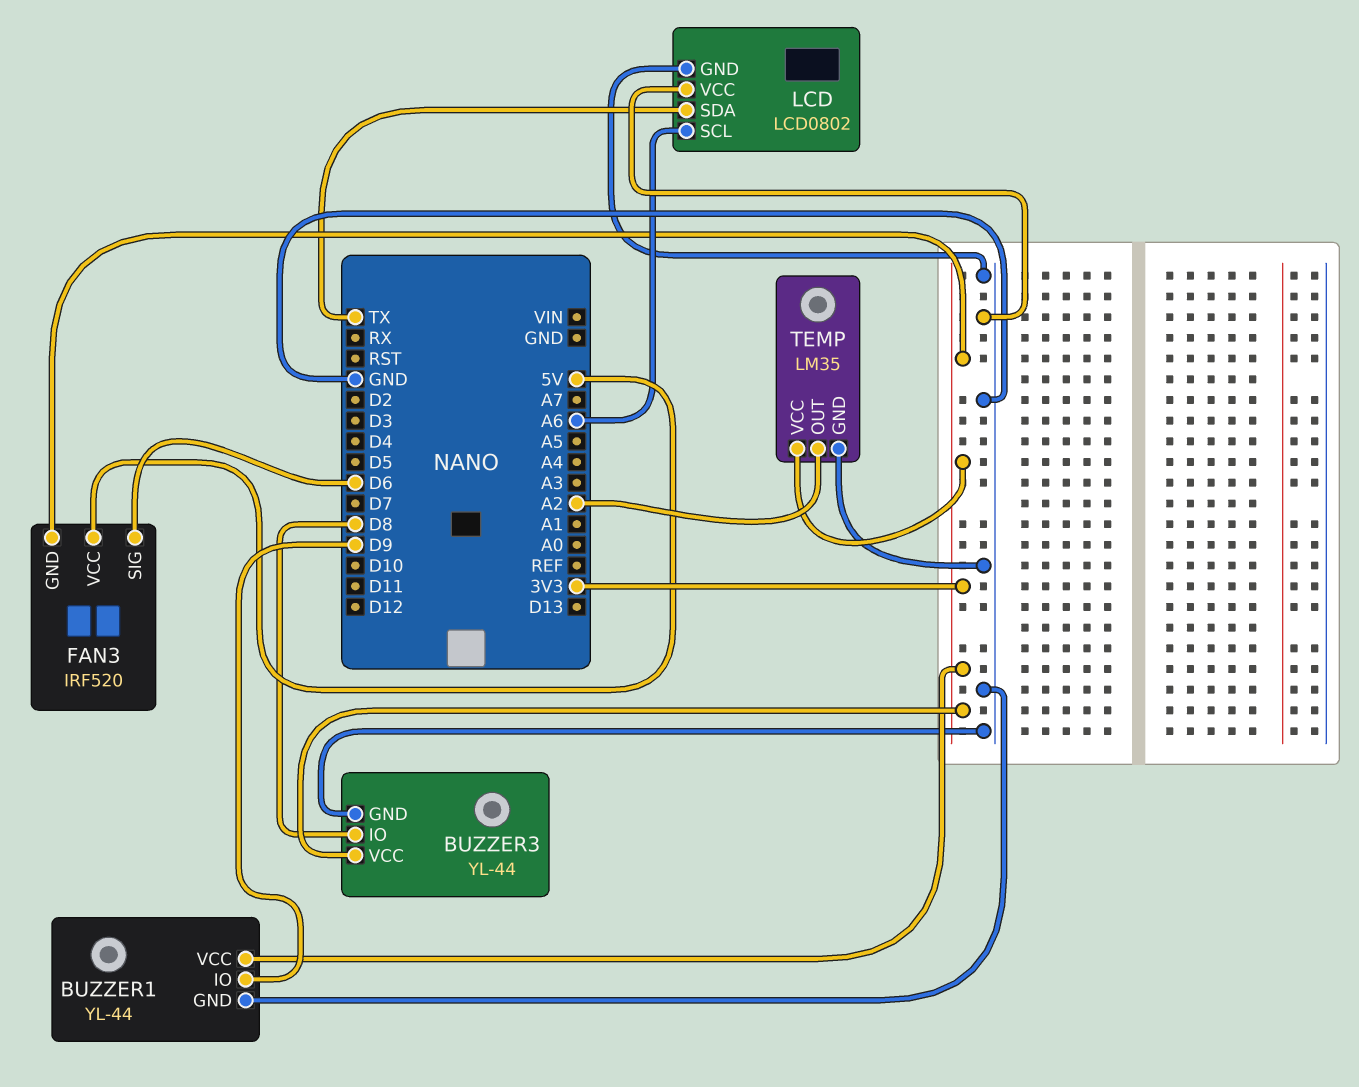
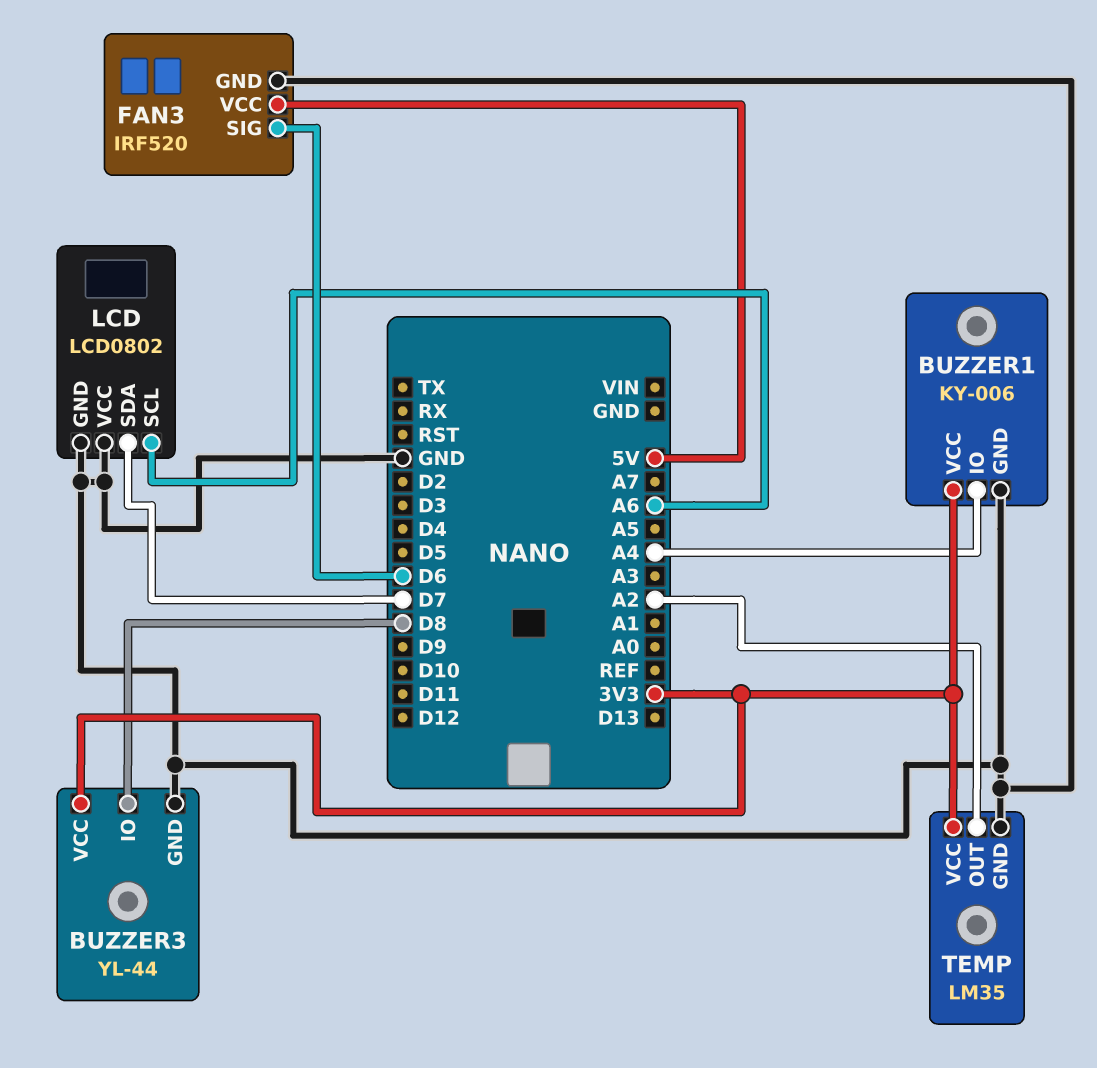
BUZZER1: YL-44 -> KY-006
BUZZER1 pin IO: D9 -> A4
FAN3 pin GND: 3V3 -> GND
LCD pin SDA: TX -> D7

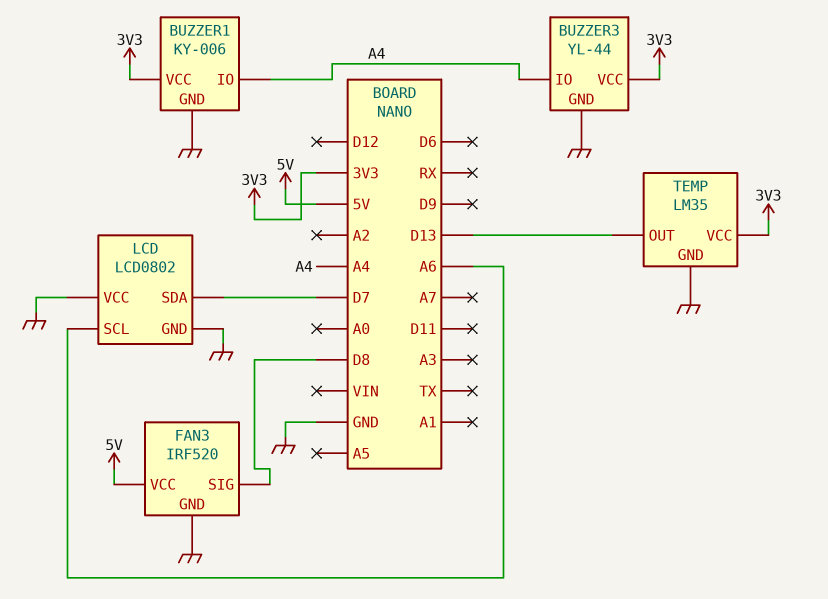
BUZZER3 pin IO: D8 -> A4
FAN3 pin SIG: D6 -> D8
TEMP pin OUT: A2 -> D13

